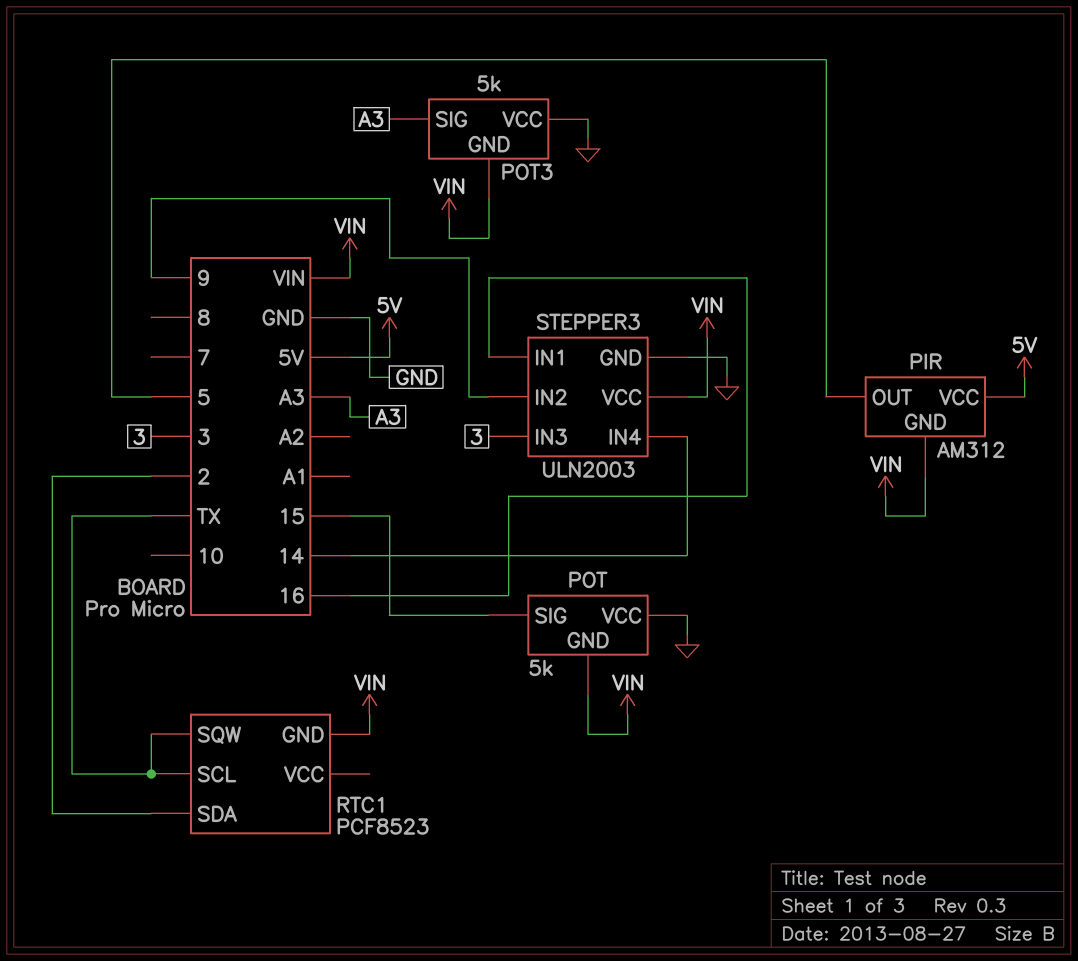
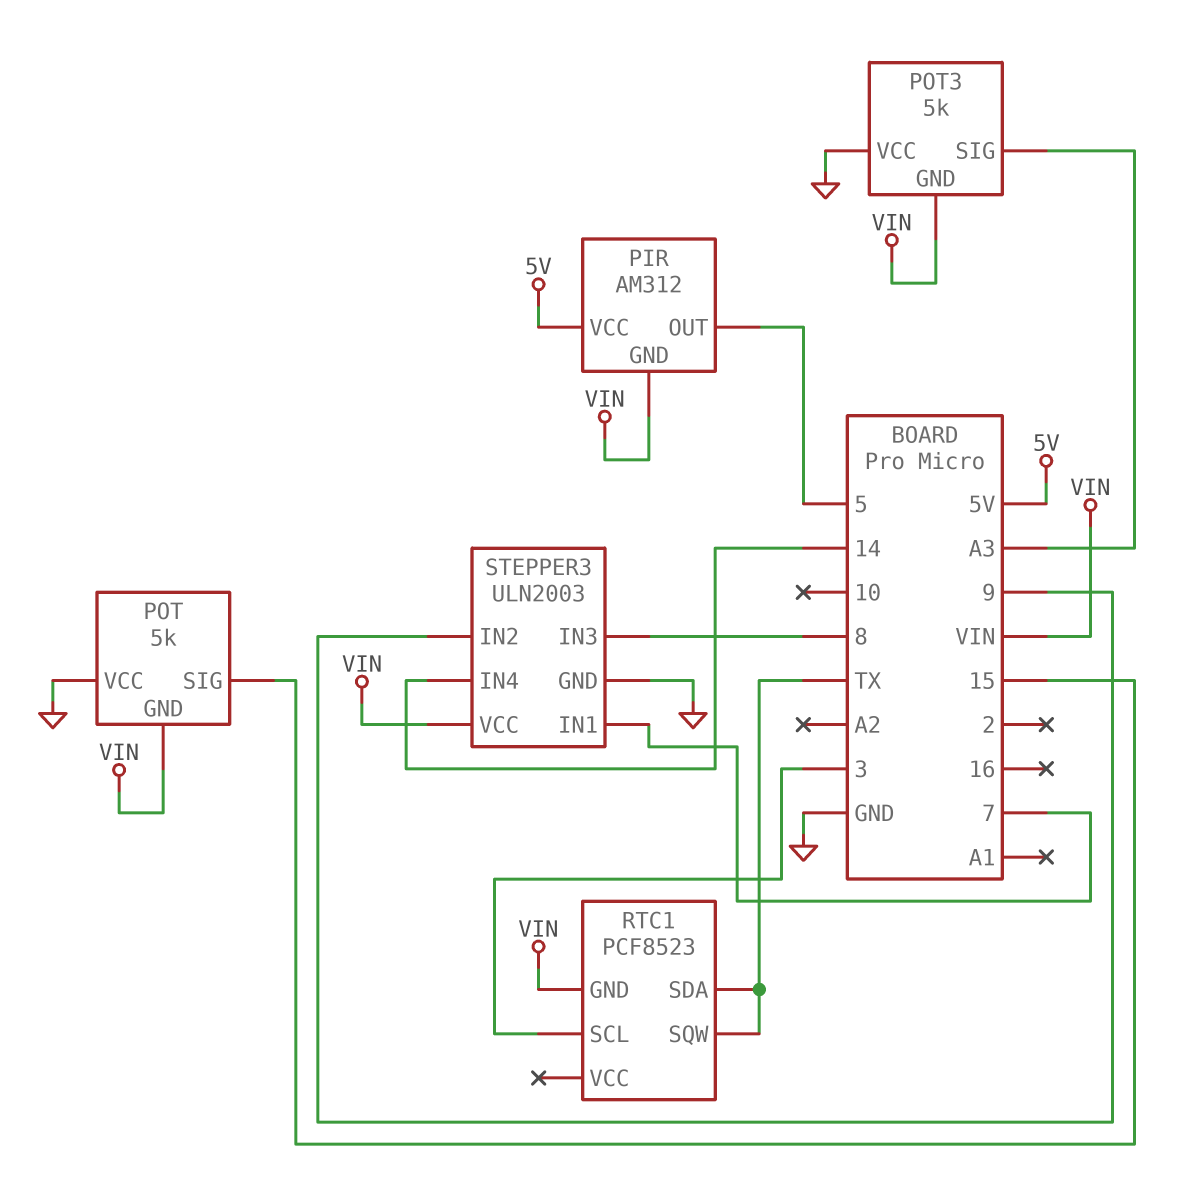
RTC1 pin SCL: TX -> 3
RTC1 pin SDA: 2 -> TX
STEPPER3 pin IN1: 16 -> 7
STEPPER3 pin IN3: 3 -> 8

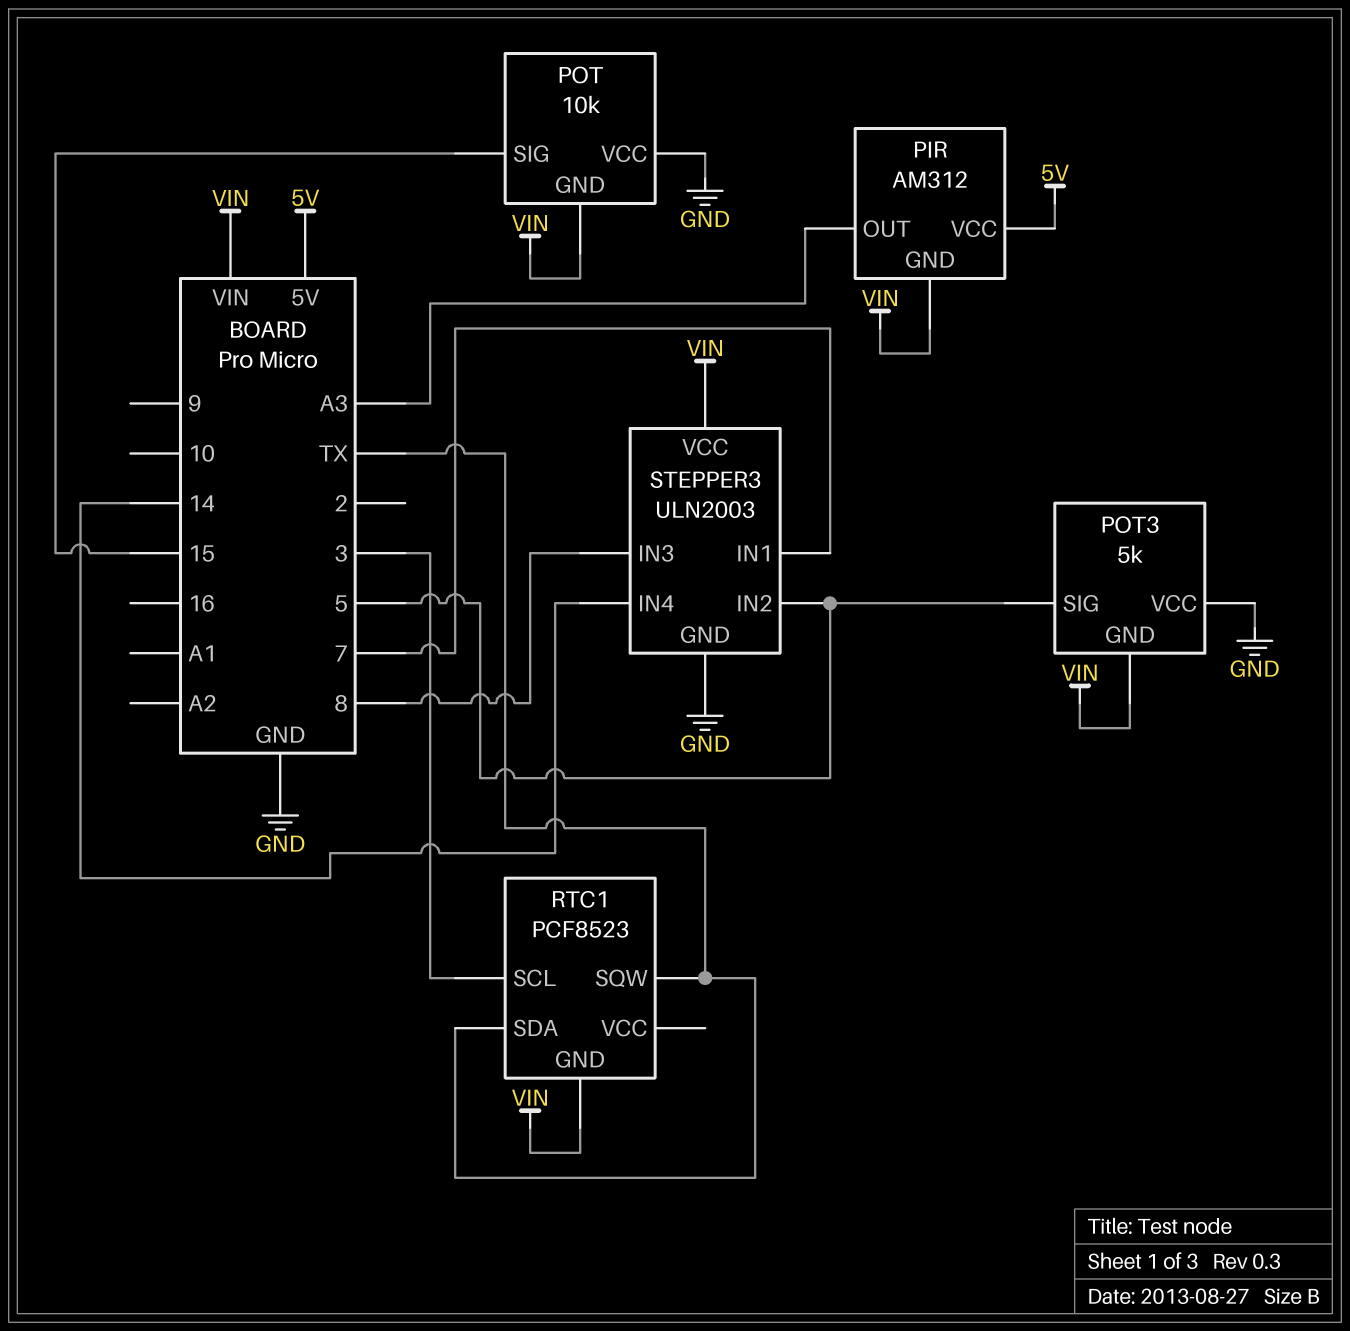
PIR pin OUT: 5 -> A3
POT: 5k -> 10k
POT3 pin SIG: A3 -> 5
STEPPER3 pin IN2: 9 -> 5

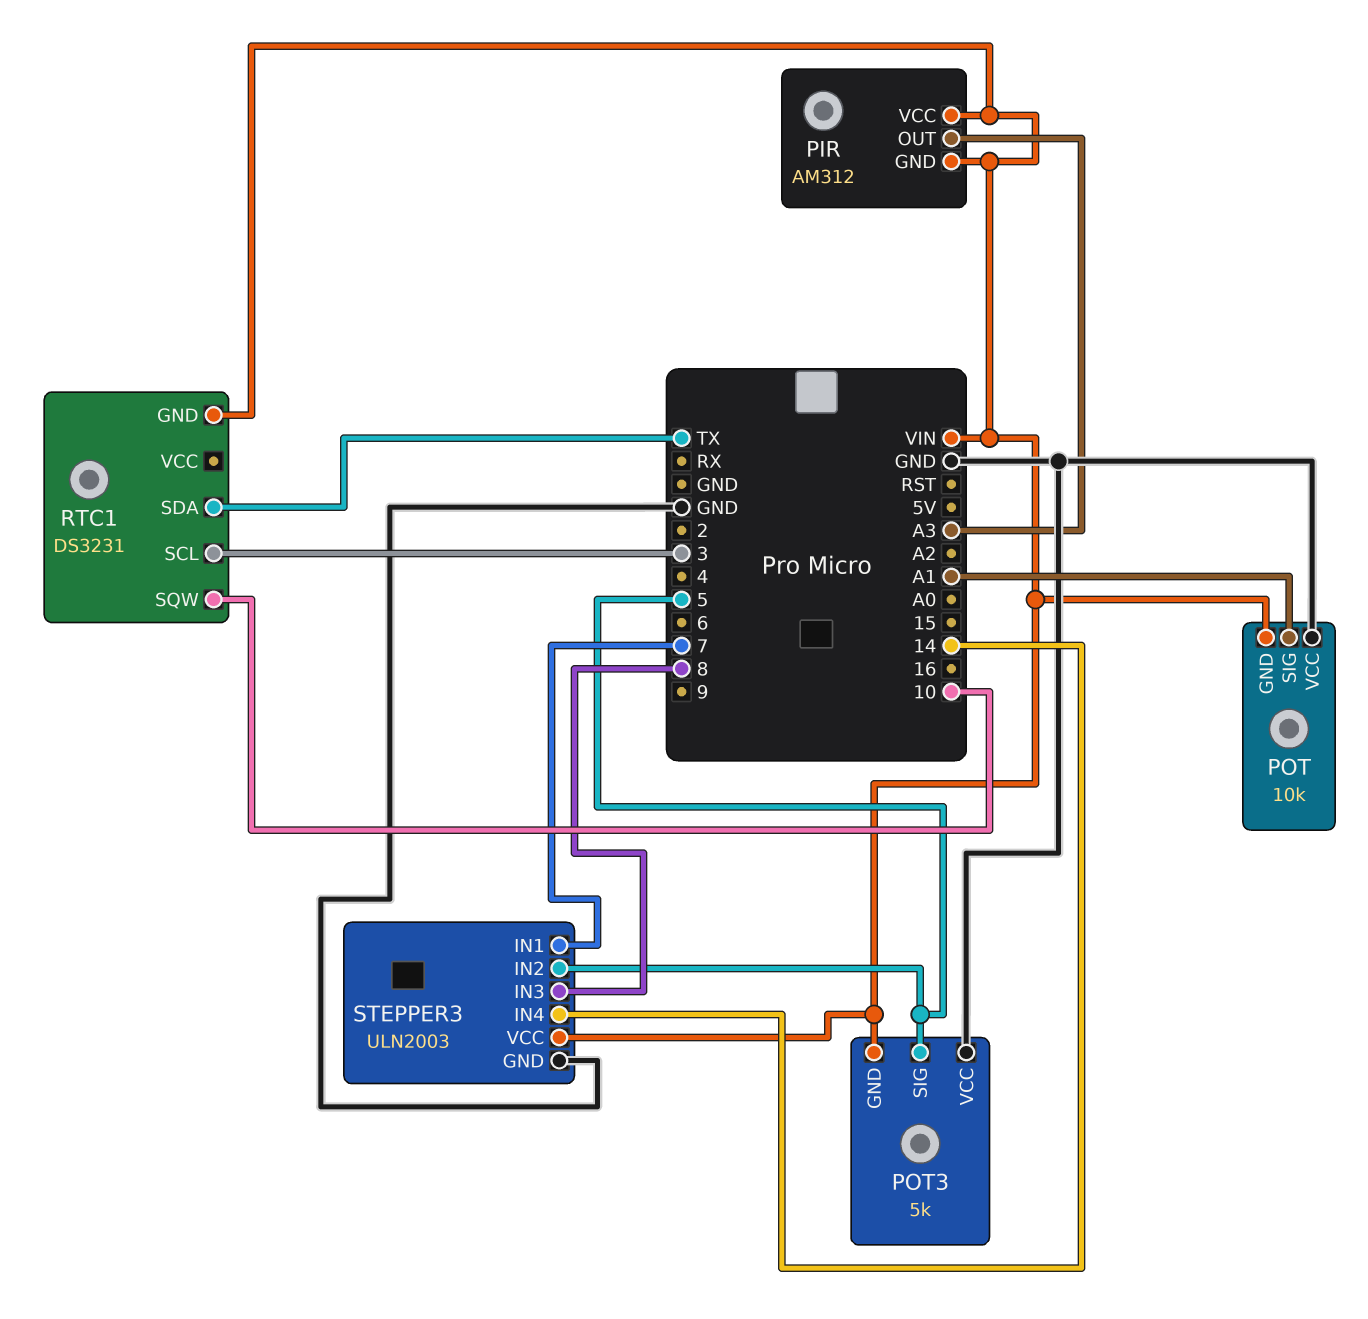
PIR pin VCC: 5V -> VIN
POT pin SIG: 15 -> A1
RTC1: PCF8523 -> DS3231
RTC1 pin SQW: TX -> 10

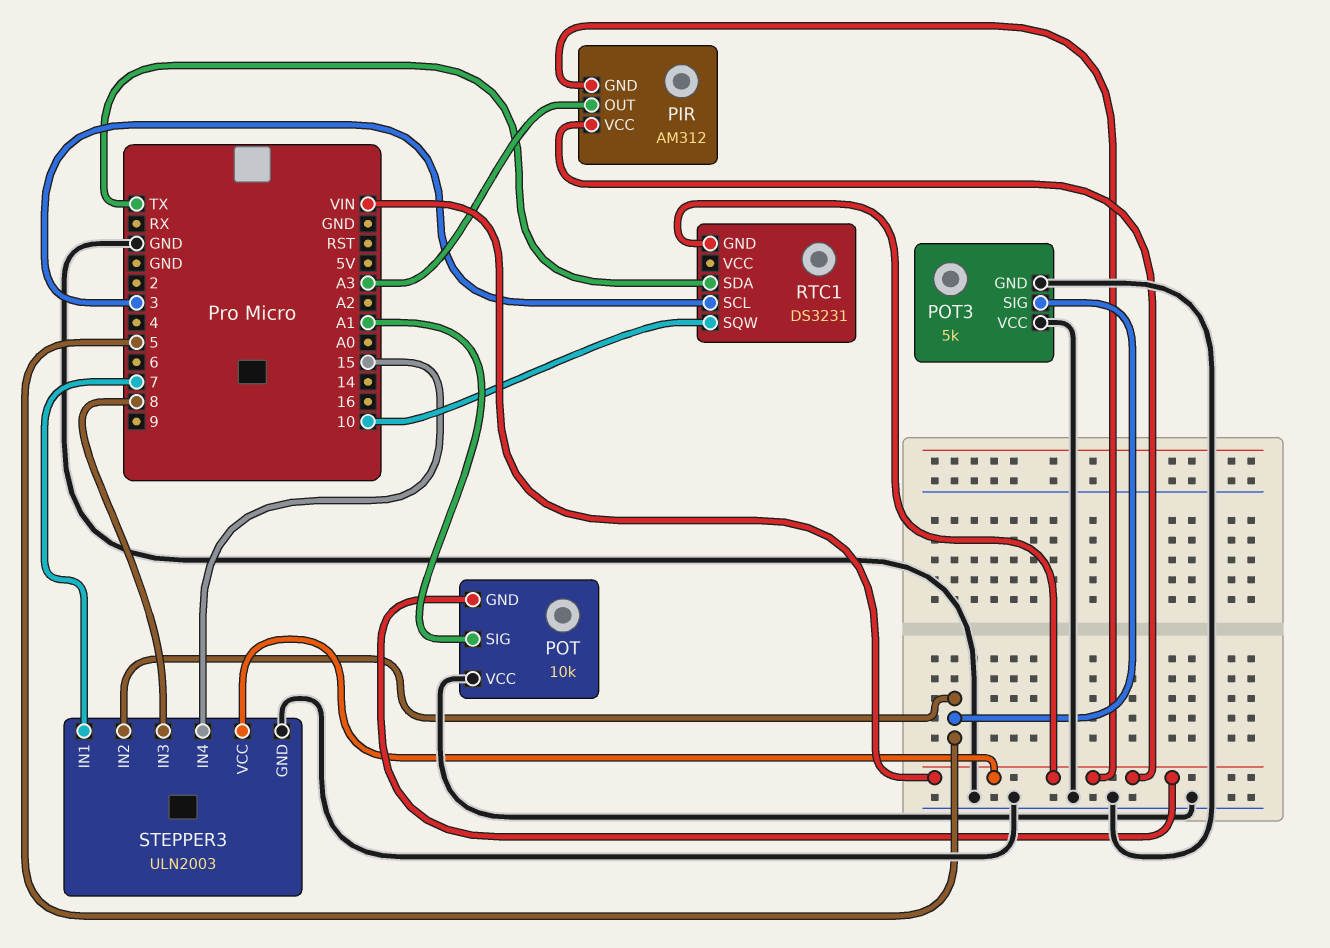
POT3 pin GND: VIN -> GND
STEPPER3 pin IN4: 14 -> 15

